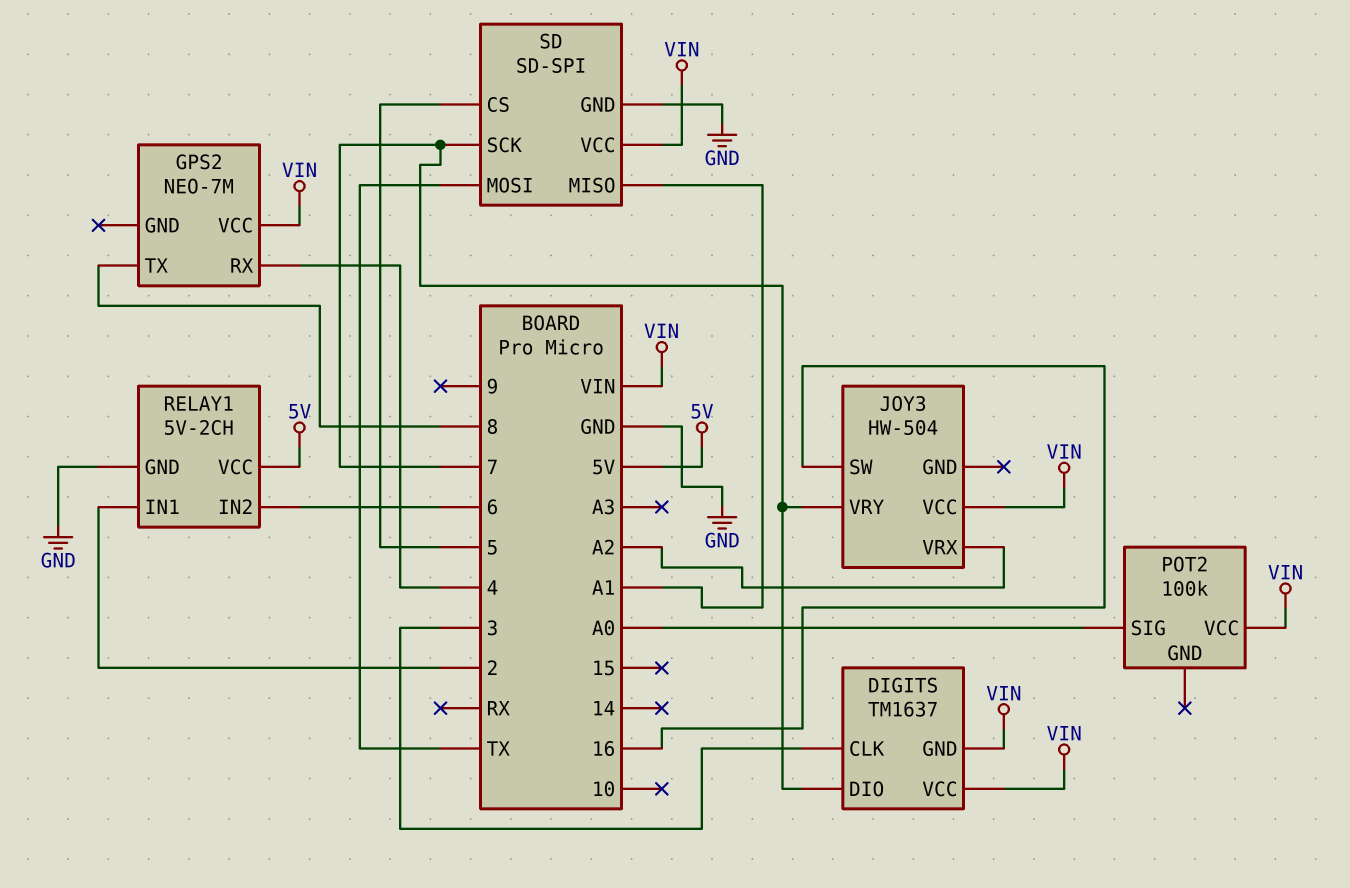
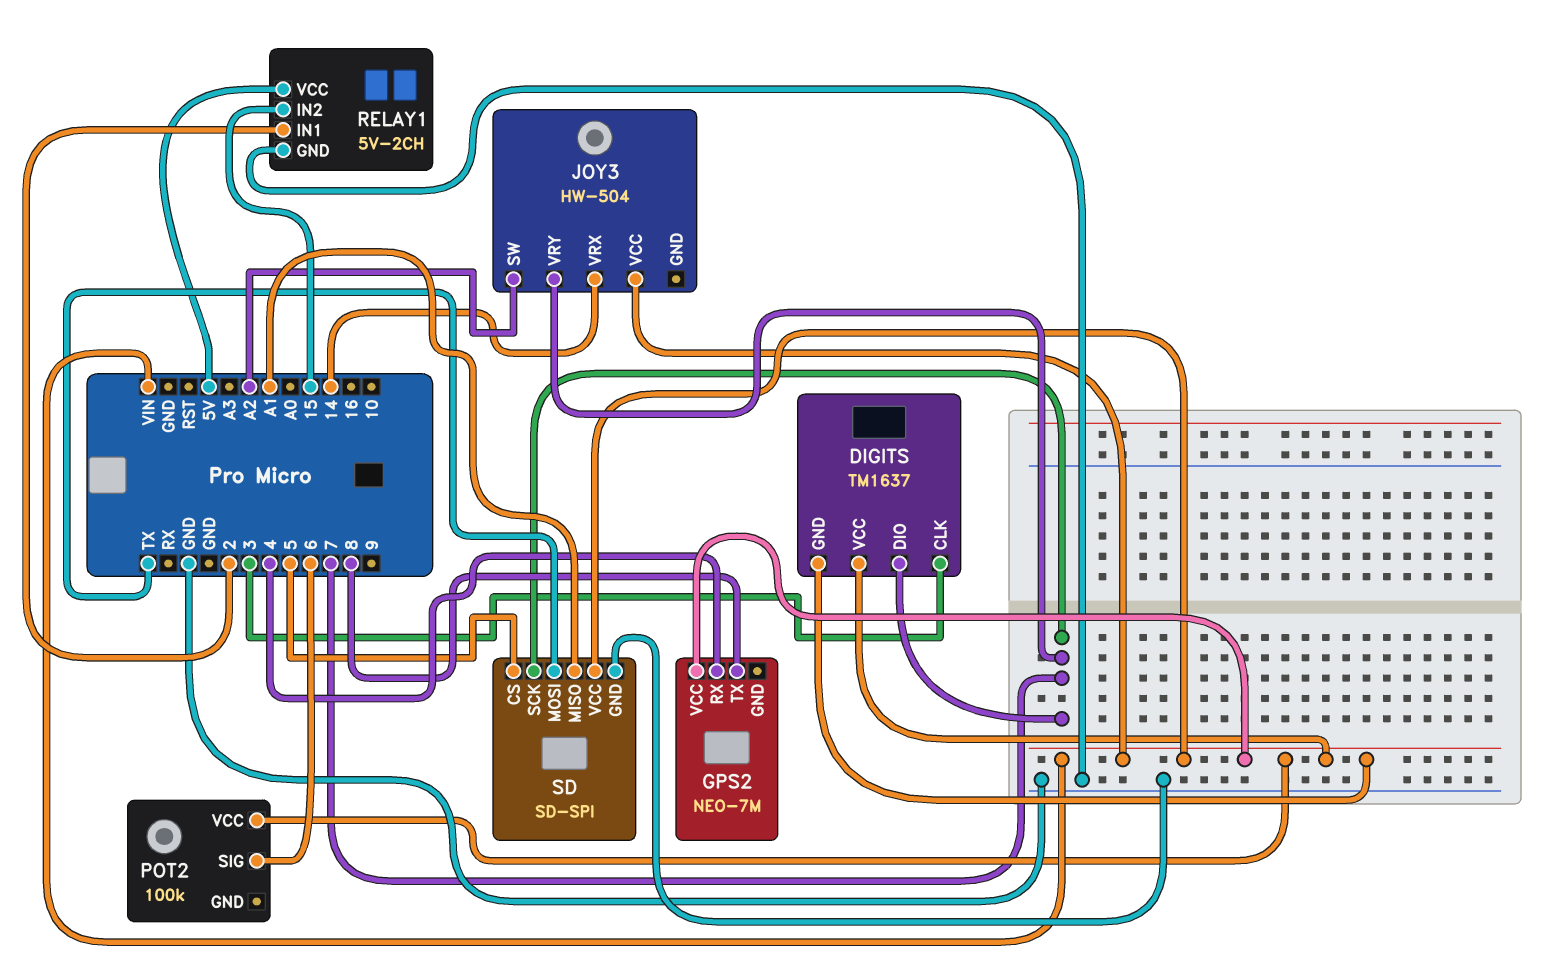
JOY3 pin SW: 16 -> A2
JOY3 pin VRX: A2 -> 14
POT2 pin SIG: A0 -> 6
RELAY1 pin IN2: 6 -> 15

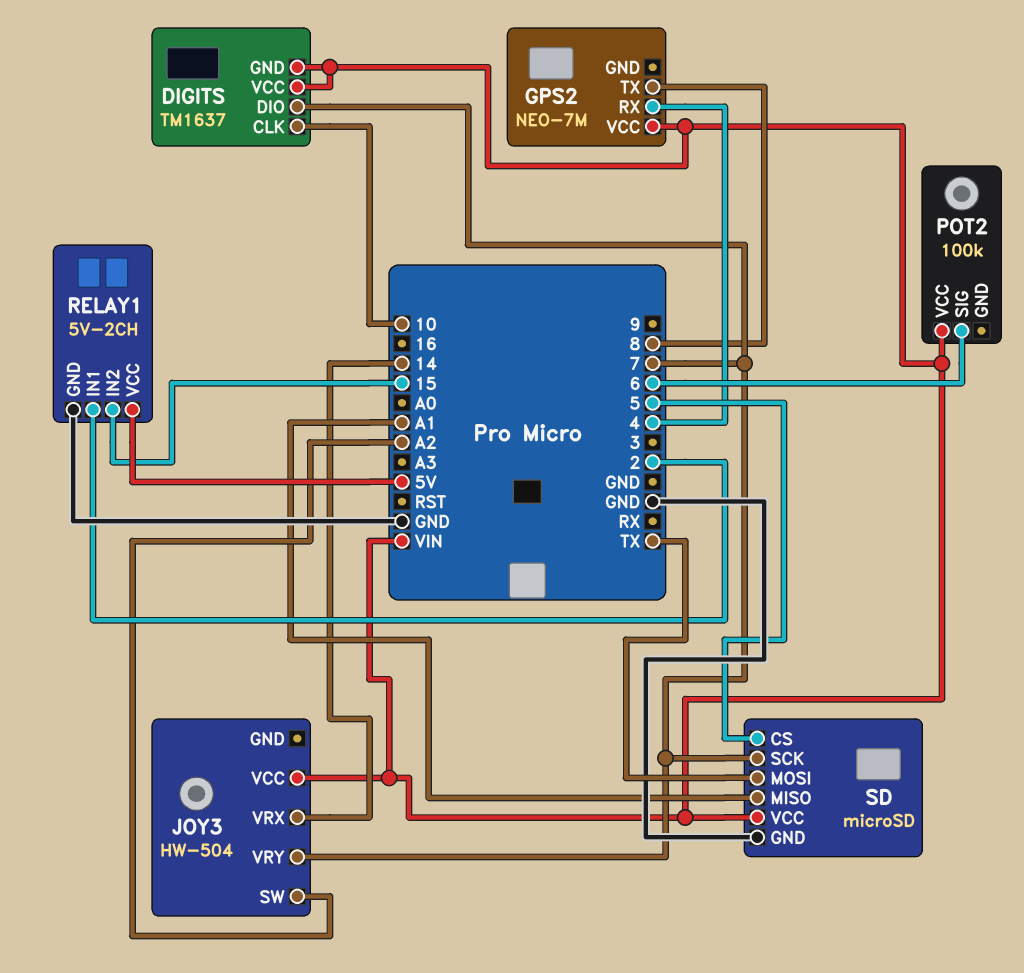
DIGITS pin CLK: 3 -> 10
SD: SD-SPI -> microSD

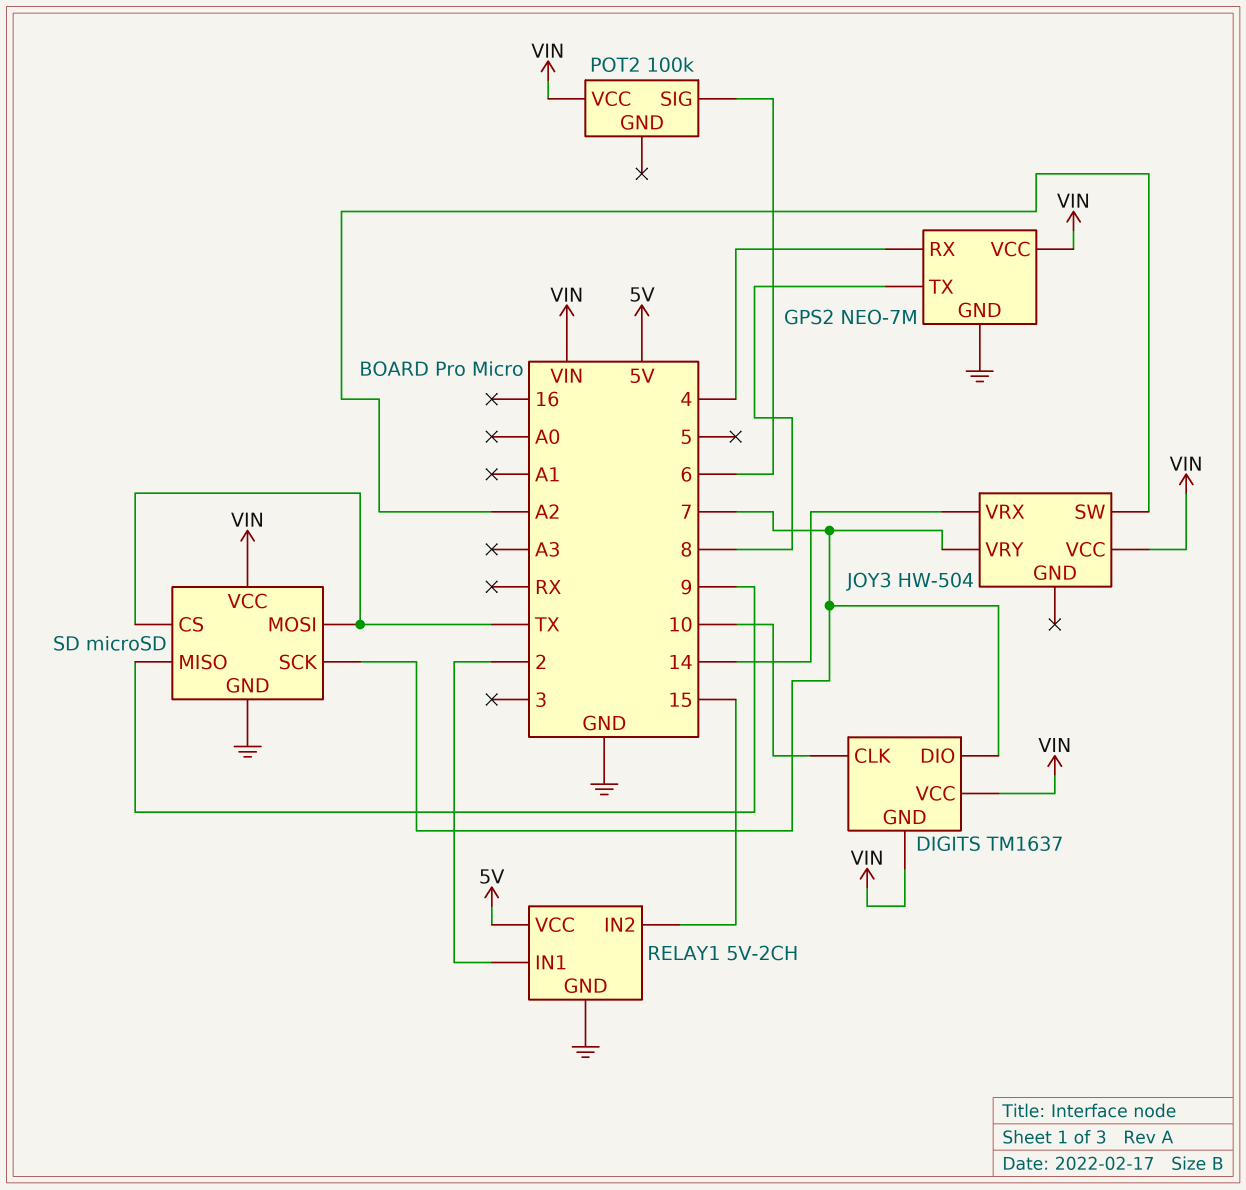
GPS2 pin GND: none -> GND
SD pin CS: 5 -> TX
SD pin MISO: A1 -> 9

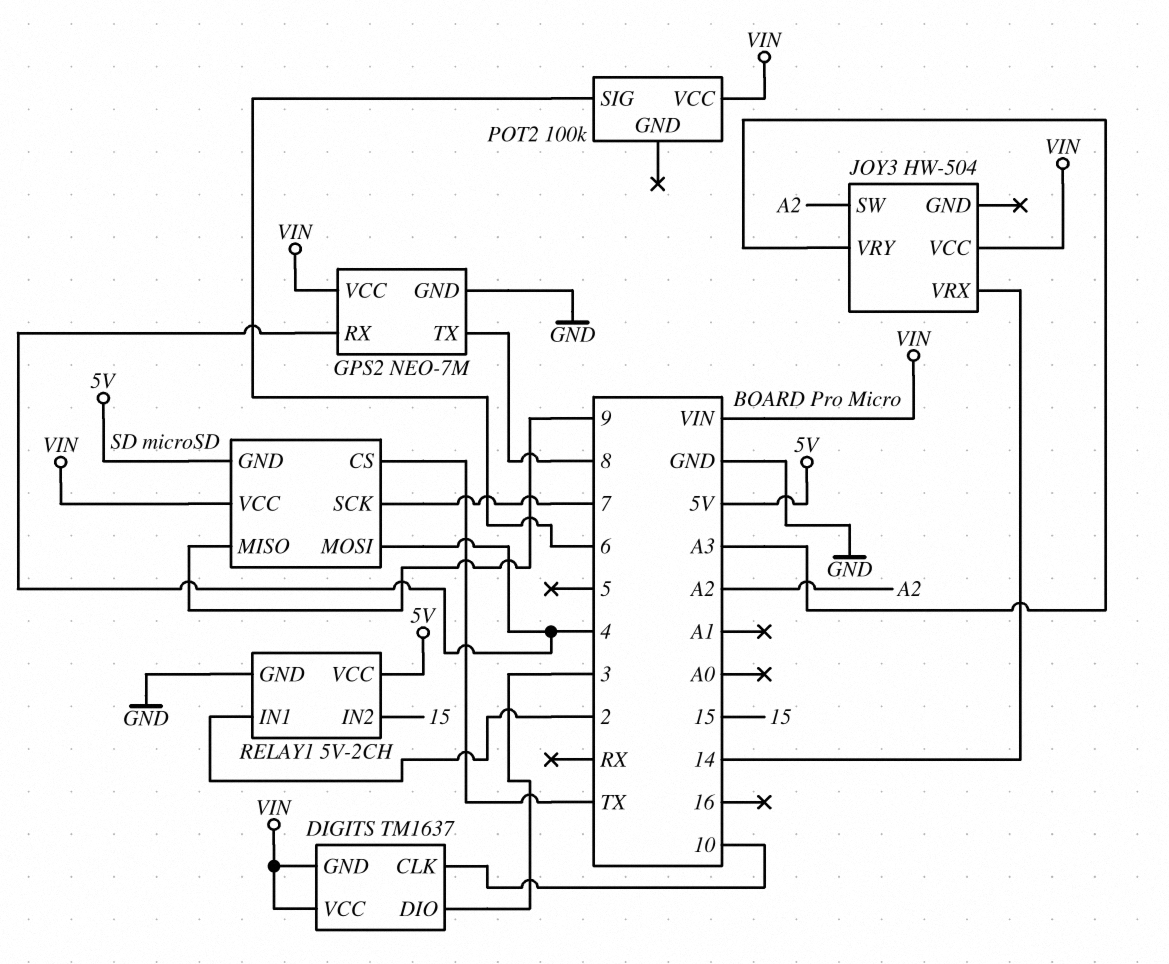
DIGITS pin DIO: 7 -> 3
JOY3 pin VRY: 7 -> A3
SD pin GND: GND -> 5V
SD pin MOSI: TX -> 4

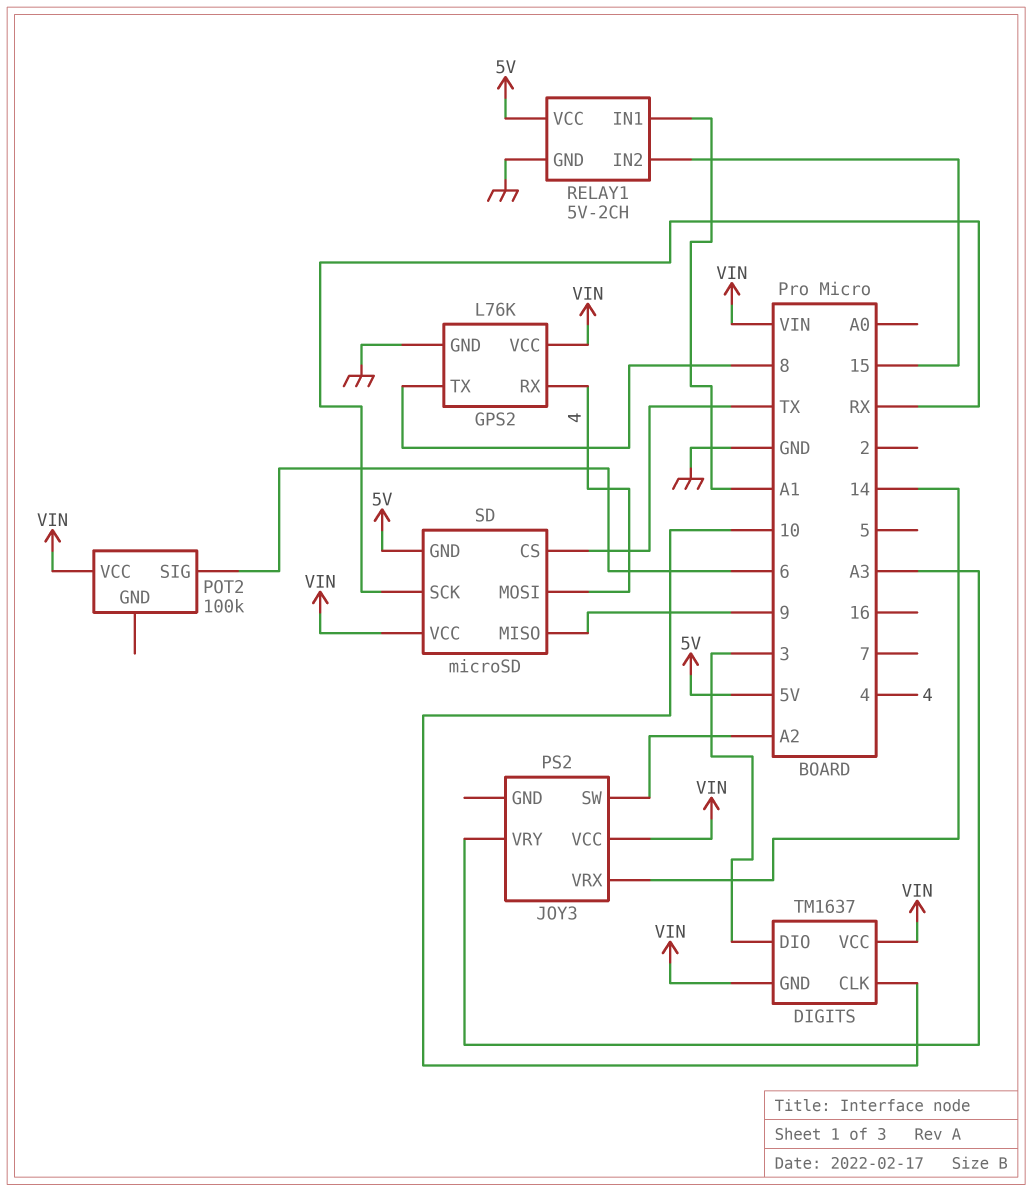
GPS2: NEO-7M -> L76K
JOY3: HW-504 -> PS2
RELAY1 pin IN1: 2 -> A1
SD pin SCK: 7 -> RX

